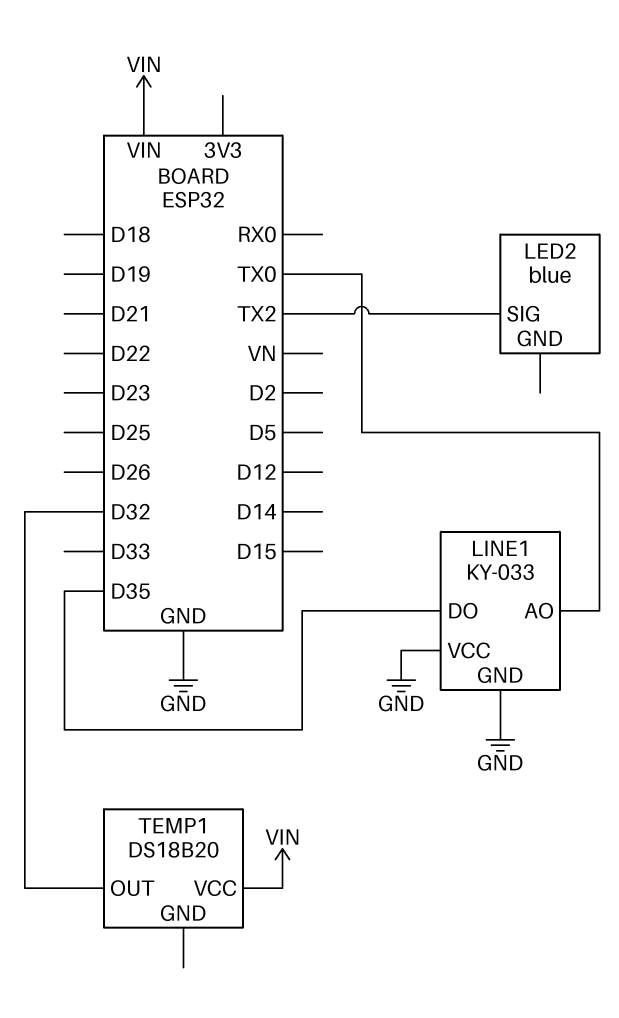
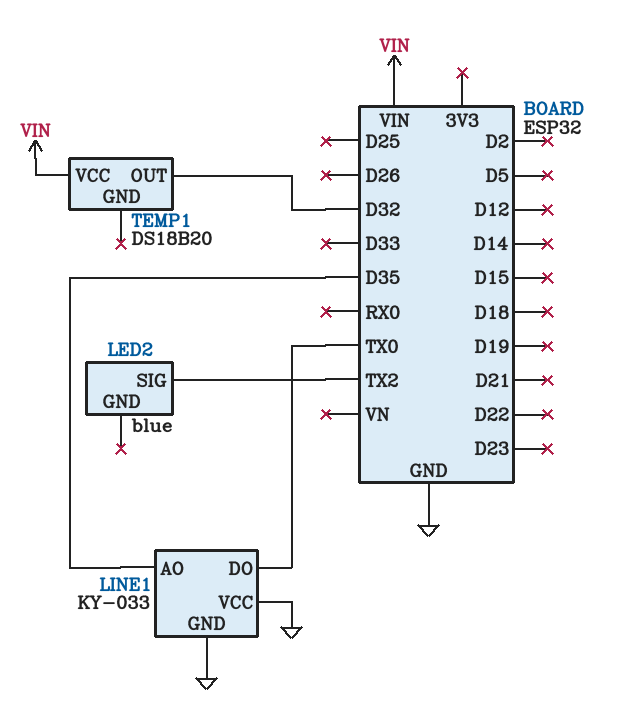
LINE1 pin AO: TX0 -> D35
LINE1 pin DO: D35 -> TX0

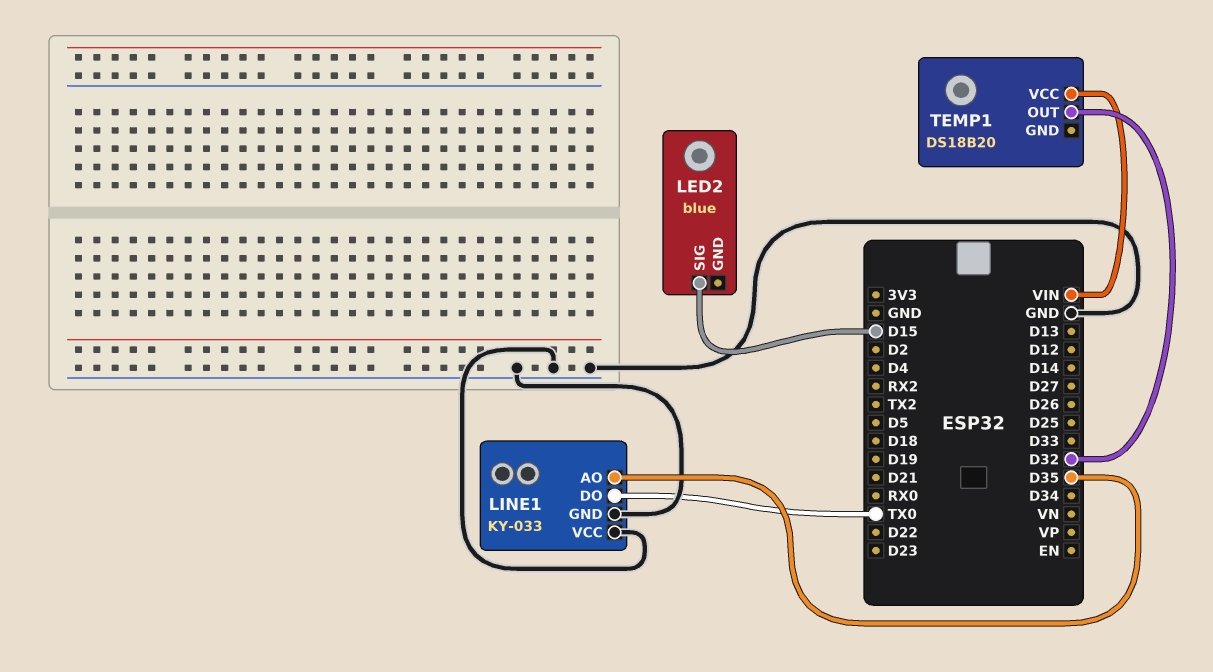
LED2 pin SIG: TX2 -> D15

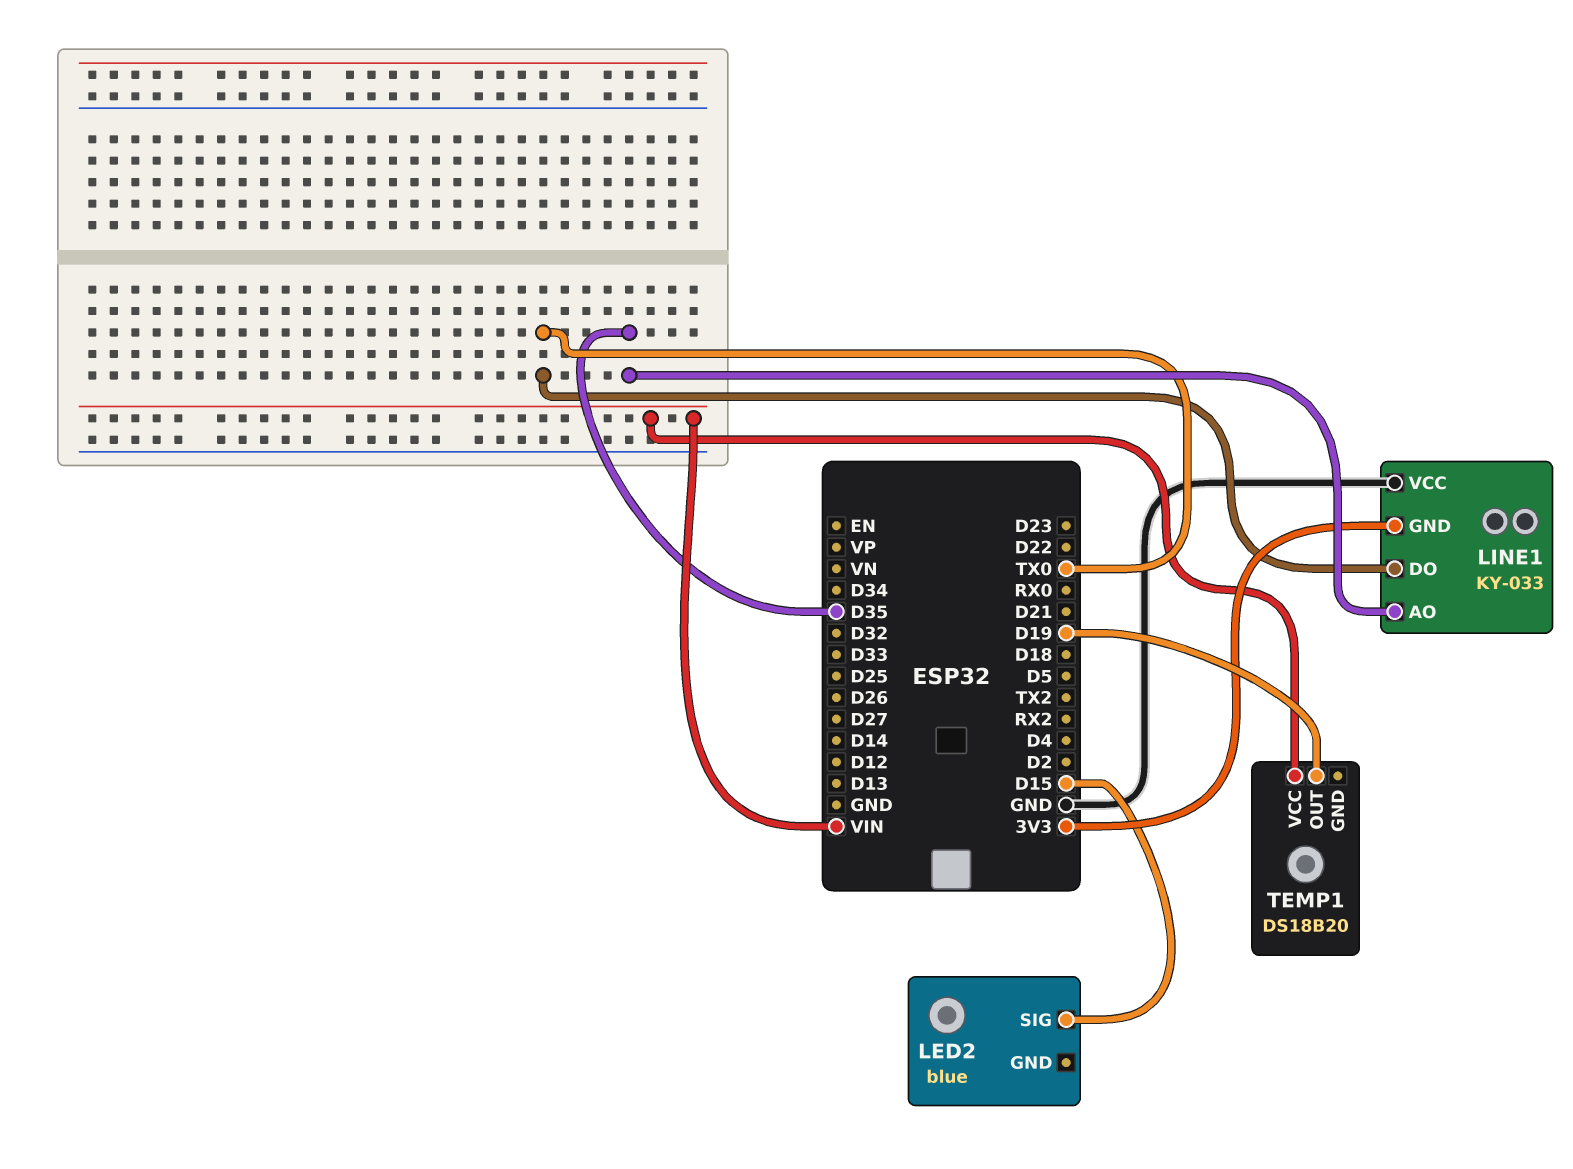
LINE1 pin GND: GND -> 3V3
TEMP1 pin OUT: D32 -> D19

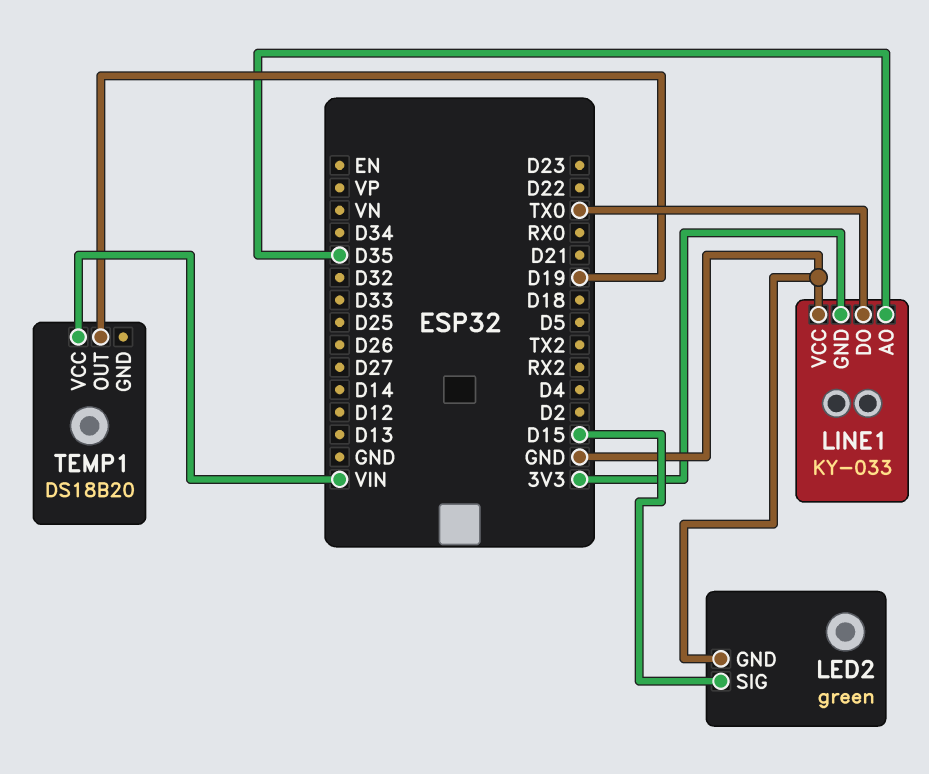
LED2: blue -> green
LED2 pin GND: none -> GND

